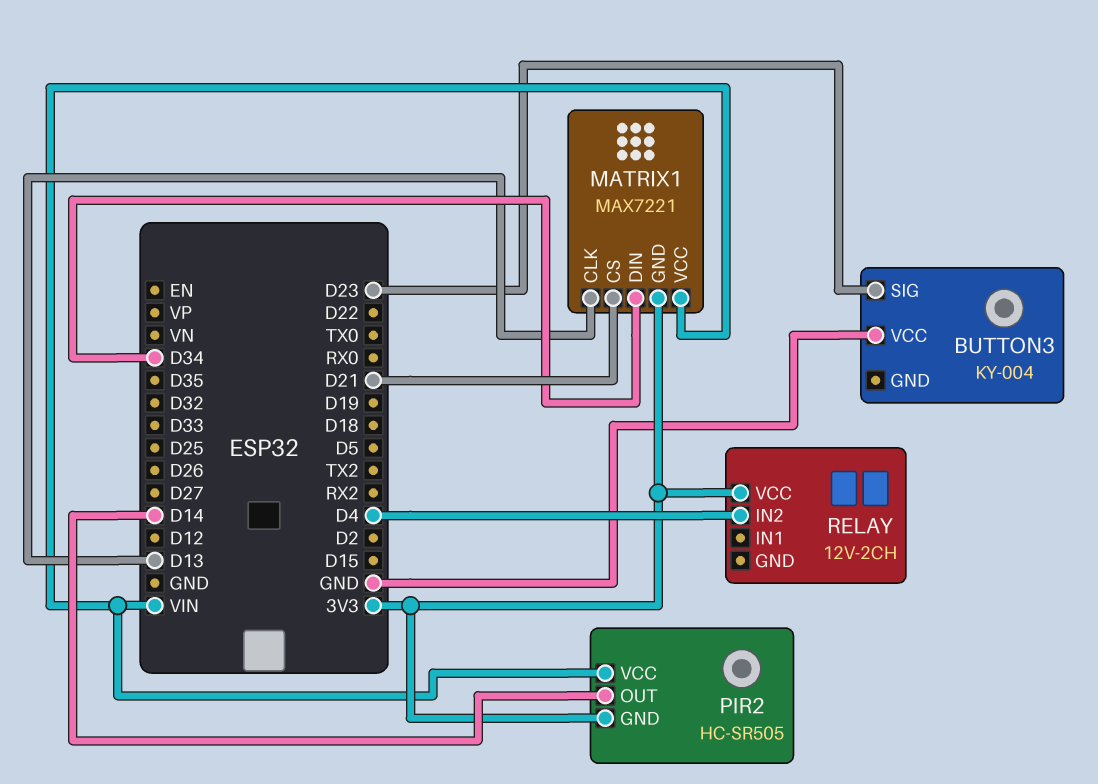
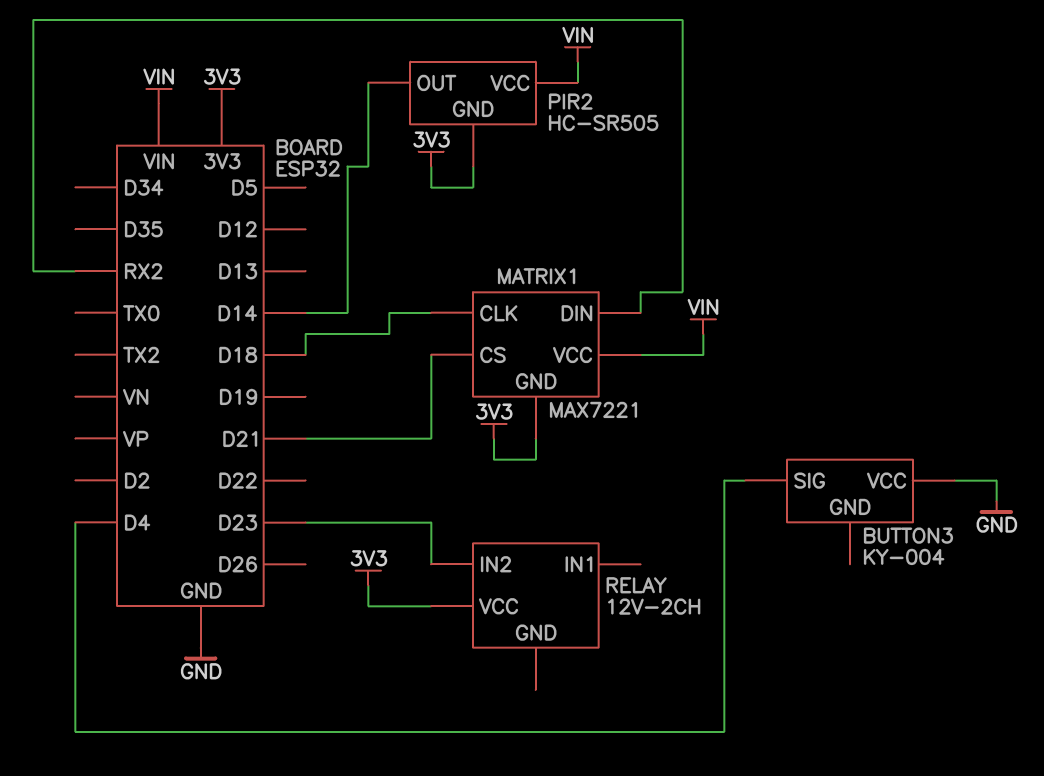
BUTTON3 pin SIG: D23 -> D4
MATRIX1 pin CLK: D13 -> D18
MATRIX1 pin DIN: D34 -> RX2
RELAY pin IN2: D4 -> D23

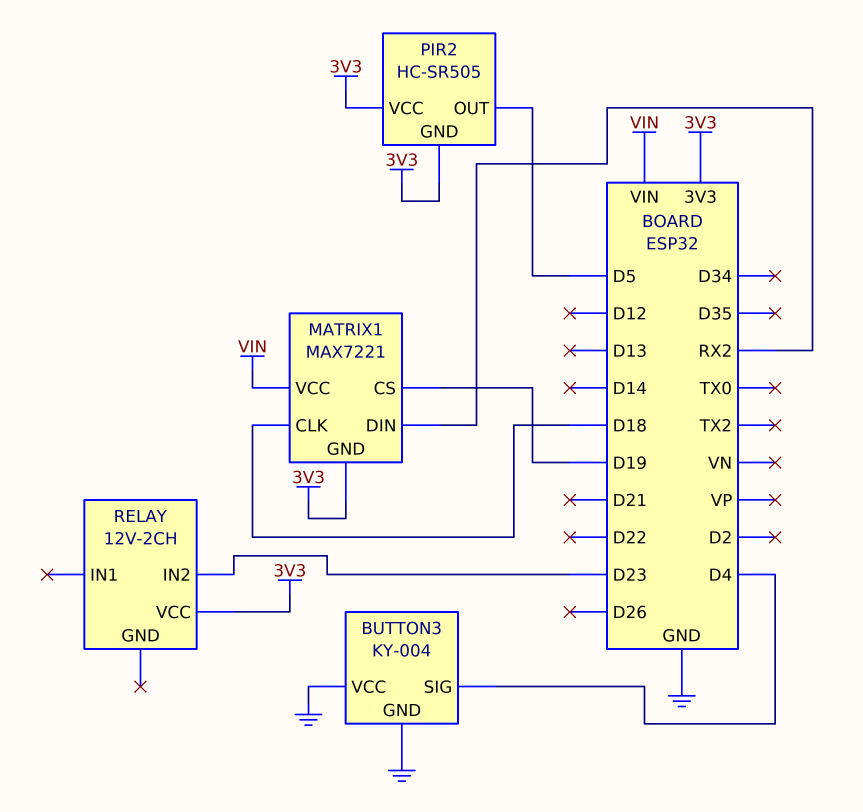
BUTTON3 pin GND: none -> GND
MATRIX1 pin CS: D21 -> D19
PIR2 pin OUT: D14 -> D5
PIR2 pin VCC: VIN -> 3V3

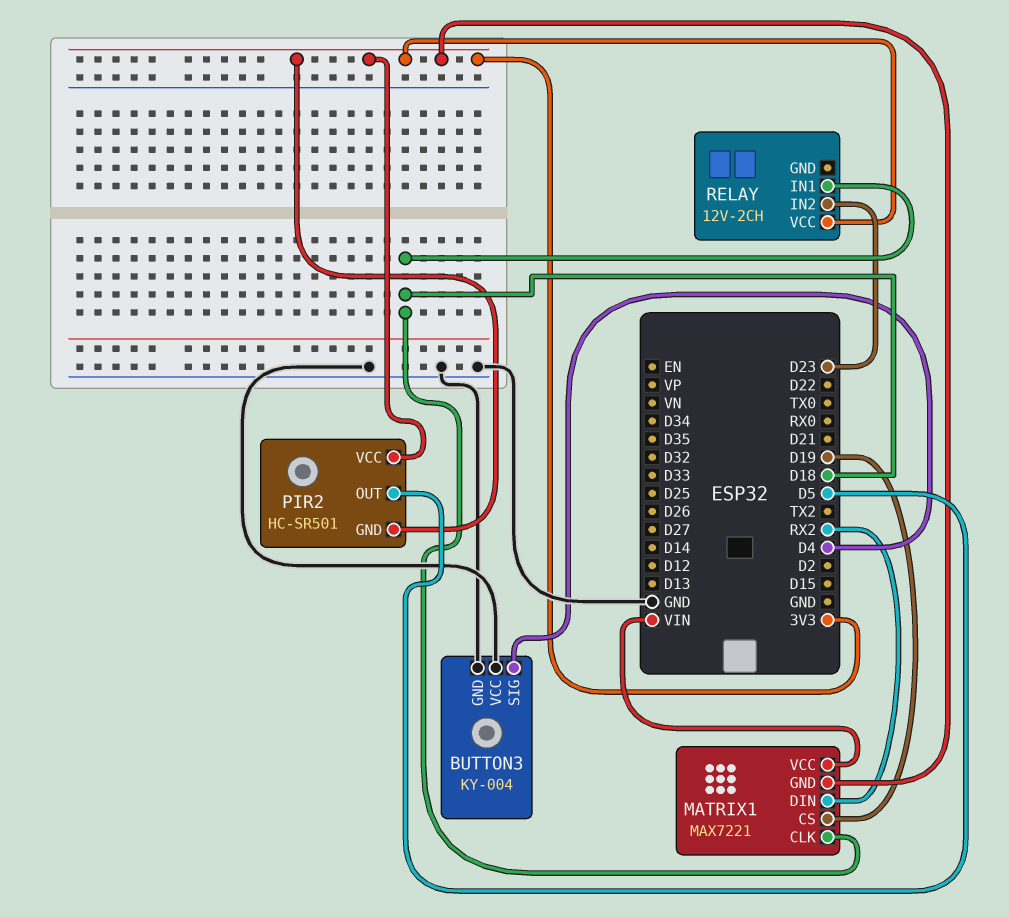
PIR2: HC-SR505 -> HC-SR501
RELAY pin IN1: none -> D18

